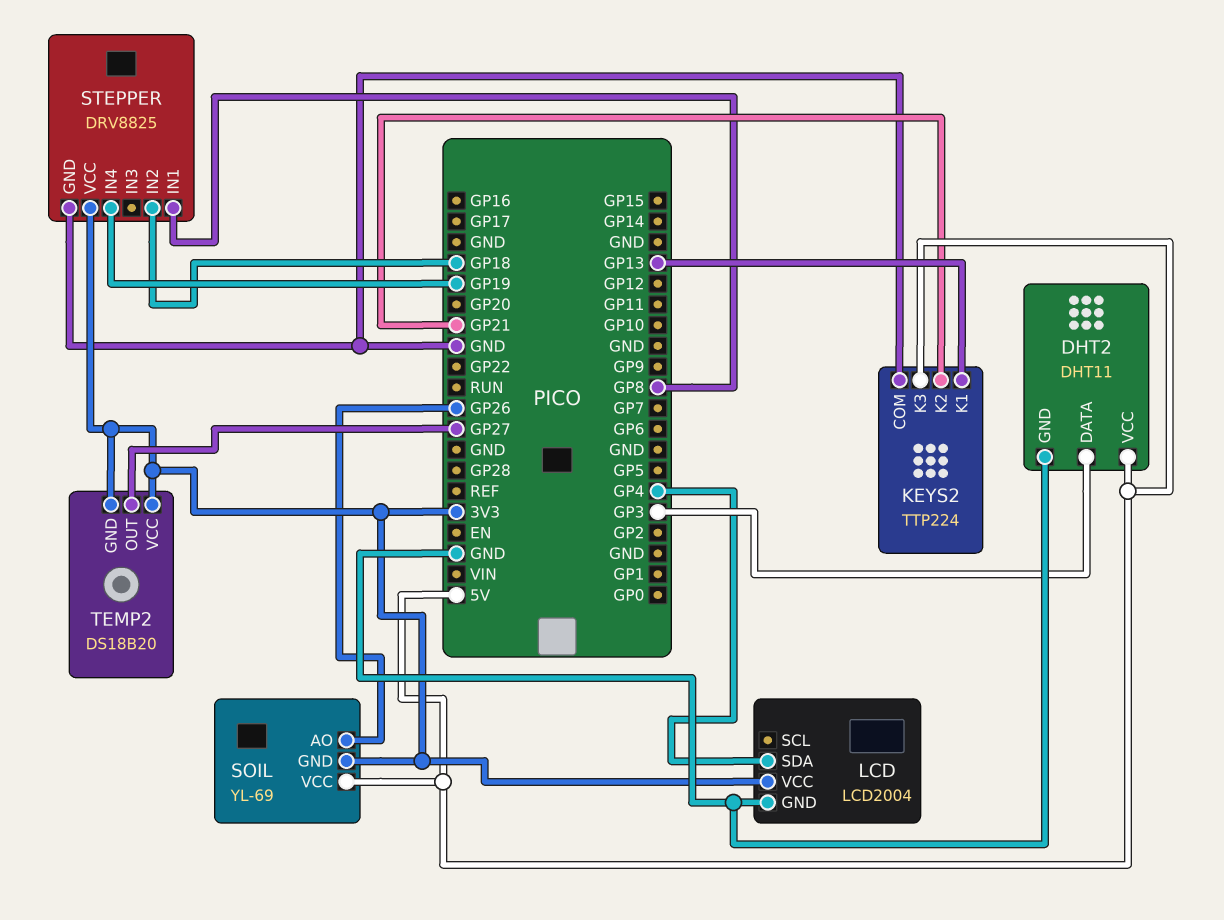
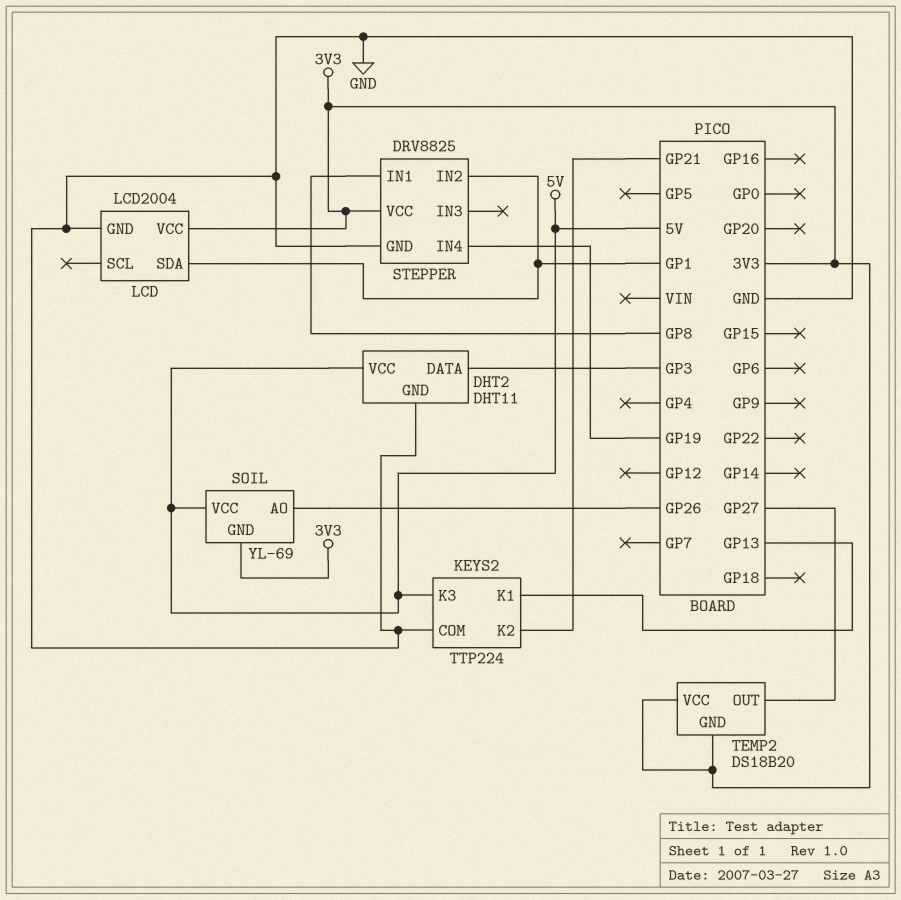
LCD pin SDA: GP4 -> GP1
STEPPER pin IN2: GP18 -> GP1

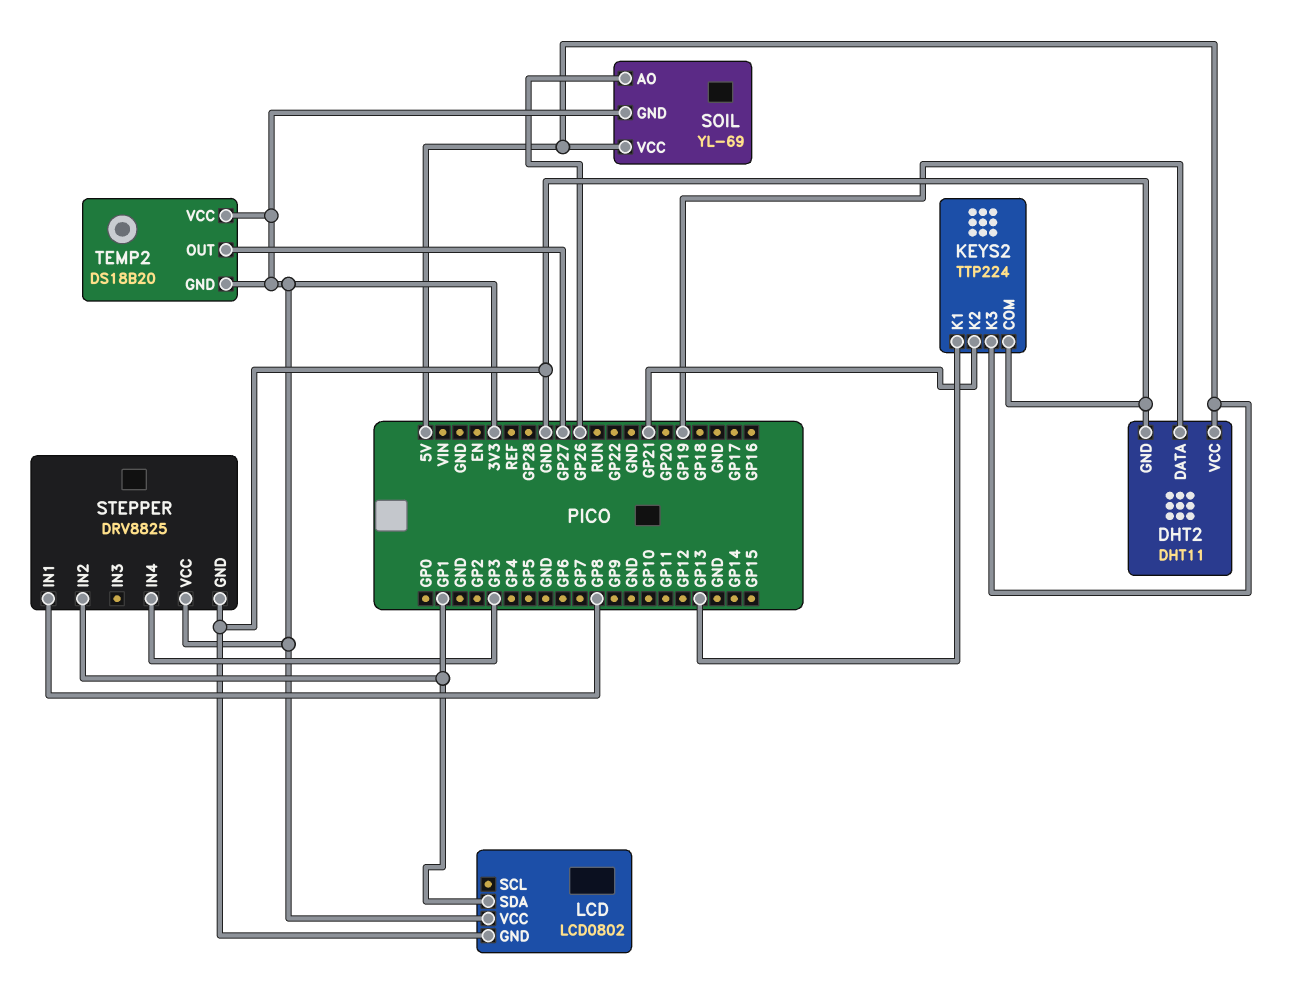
DHT2 pin DATA: GP3 -> GP19
LCD: LCD2004 -> LCD0802
STEPPER pin IN4: GP19 -> GP3

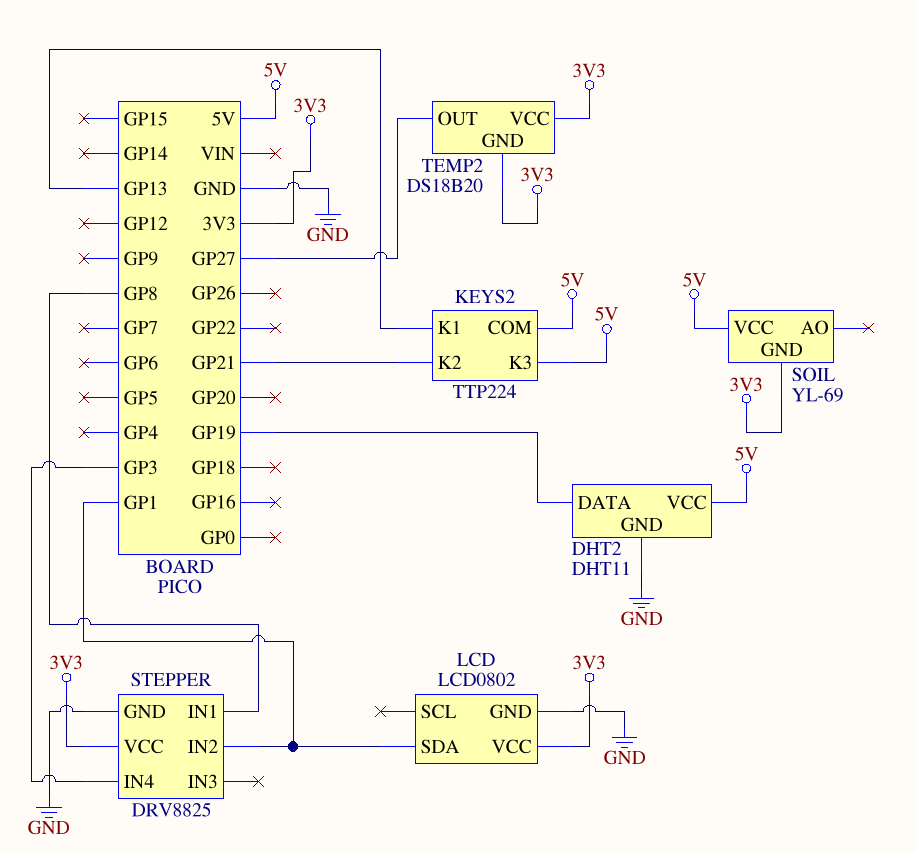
KEYS2 pin COM: GND -> 5V
SOIL pin AO: GP26 -> none

